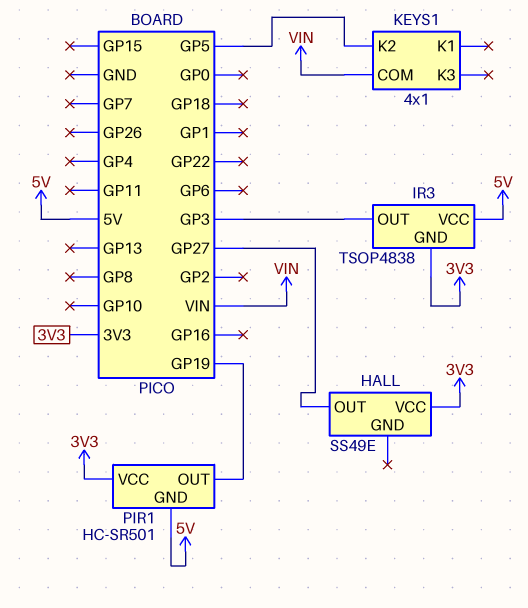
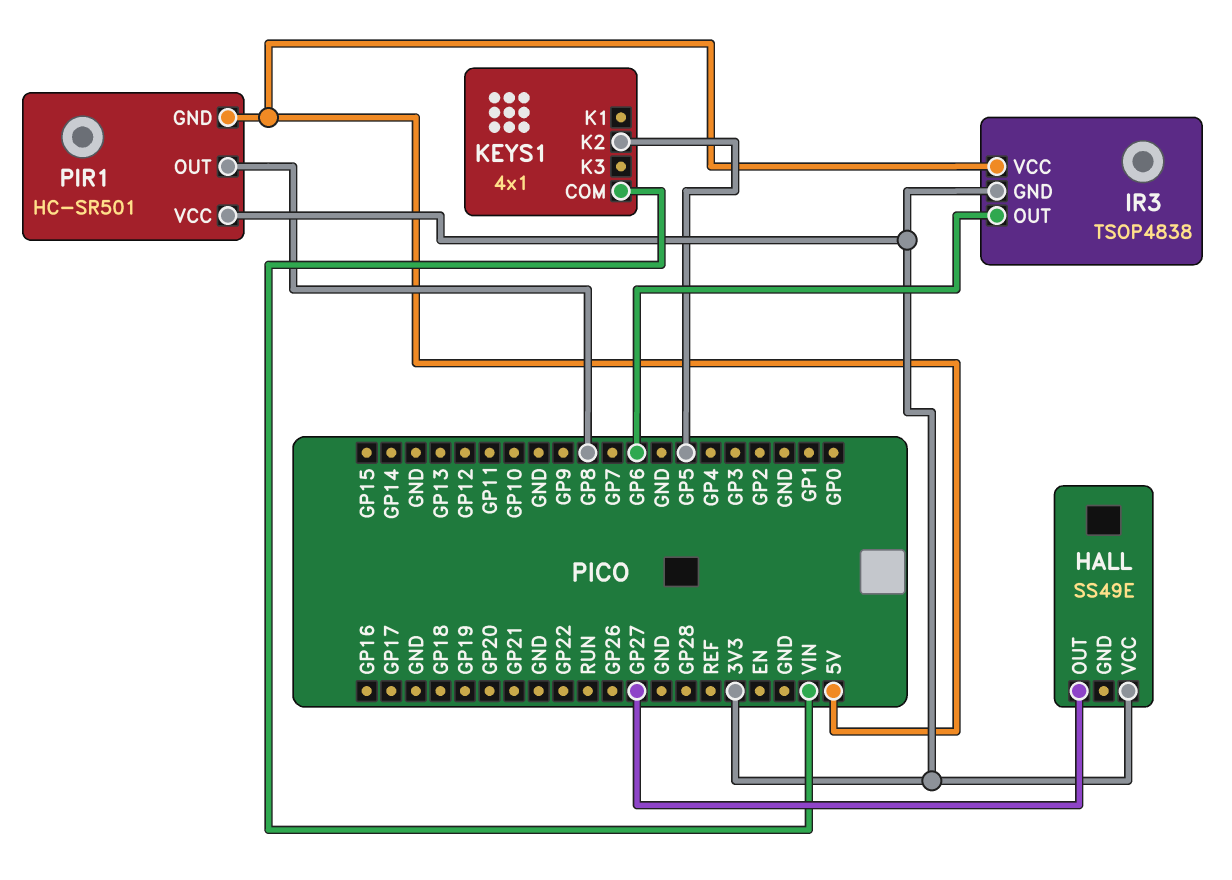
IR3 pin OUT: GP3 -> GP6
PIR1 pin OUT: GP19 -> GP8

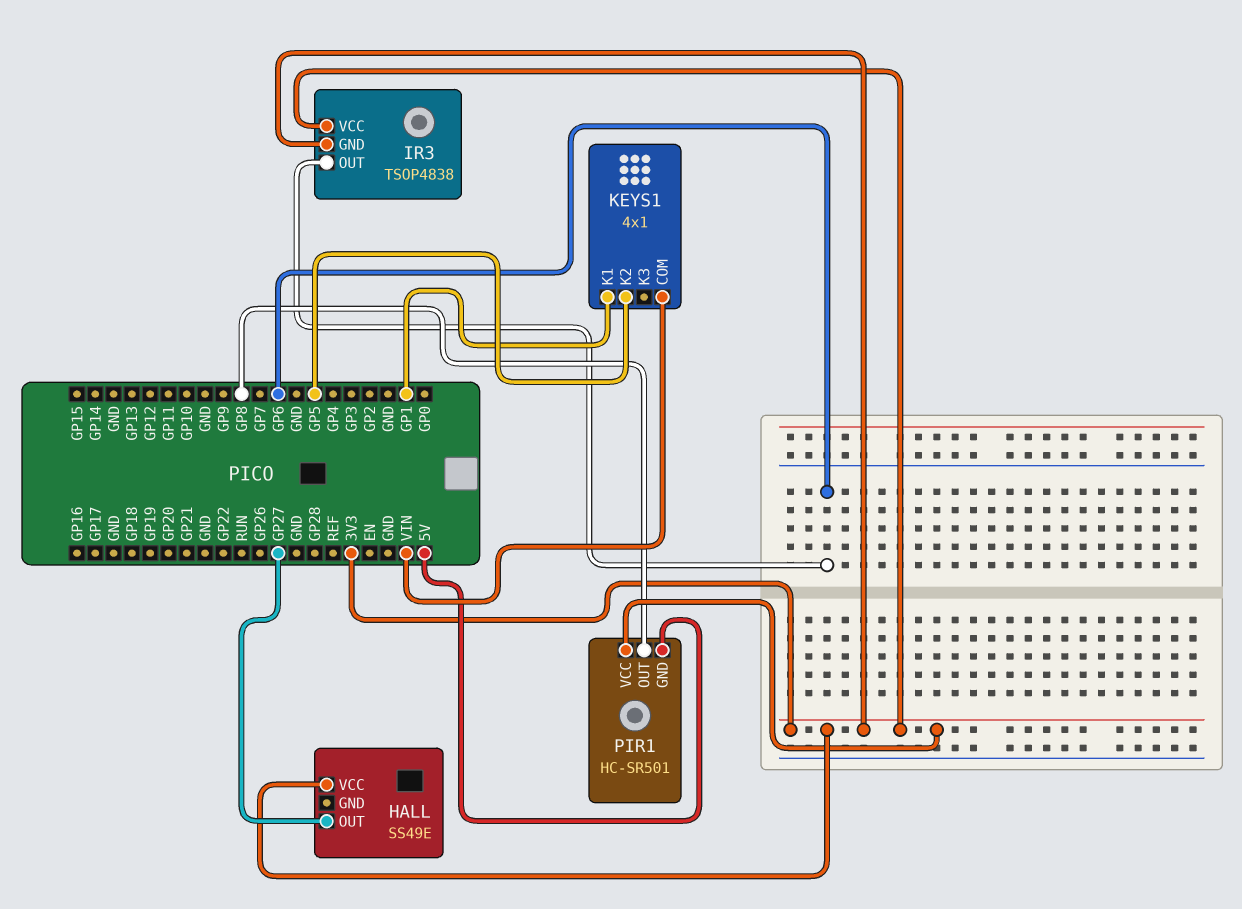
IR3 pin VCC: 5V -> 3V3
KEYS1 pin K1: none -> GP1

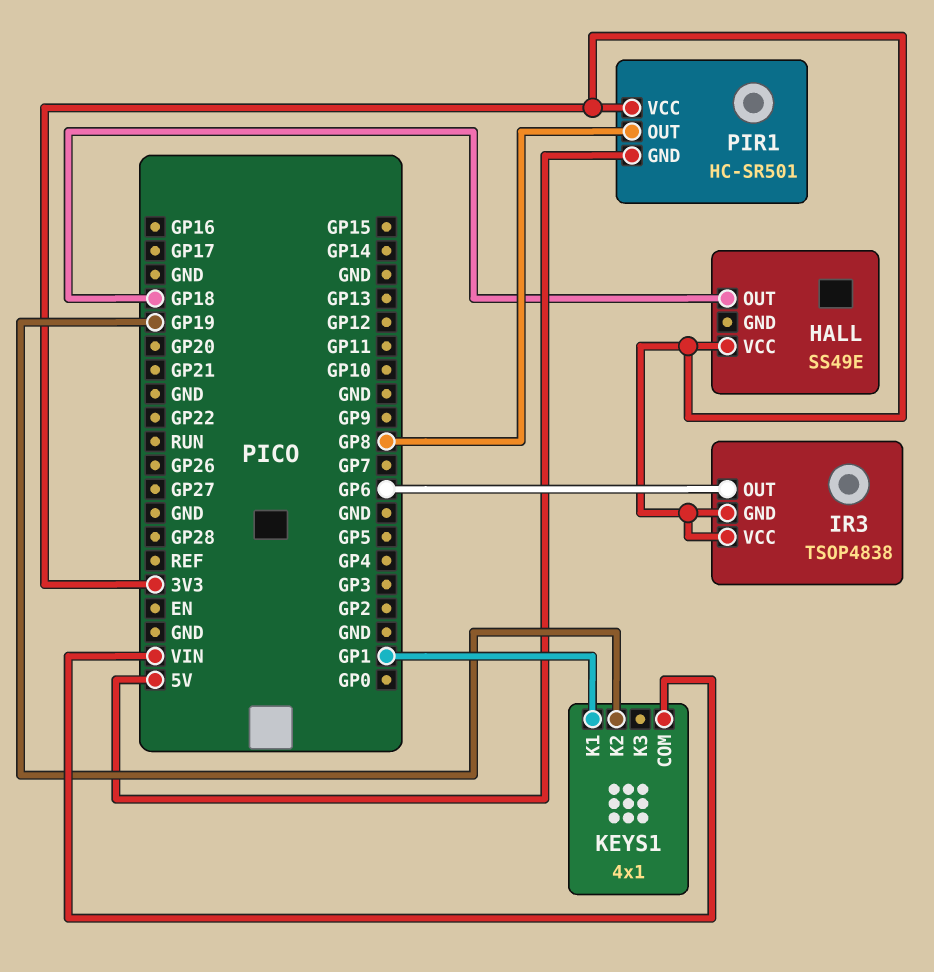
HALL pin OUT: GP27 -> GP18
KEYS1 pin K2: GP5 -> GP19

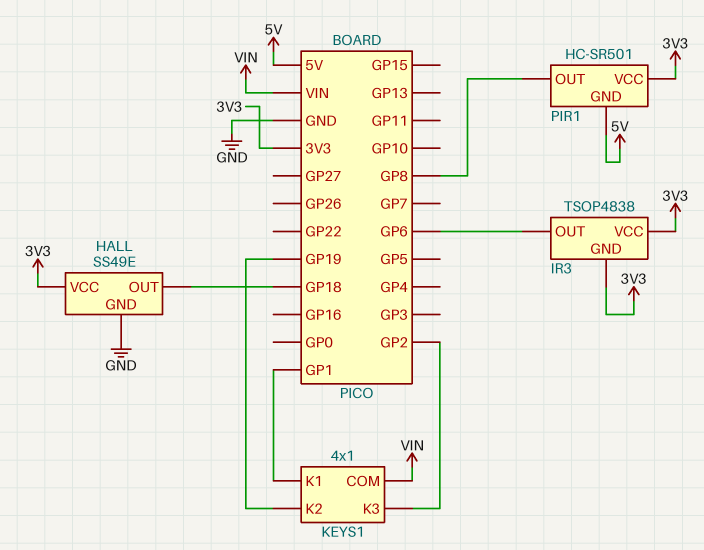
HALL pin GND: none -> GND
KEYS1 pin K3: none -> GP2

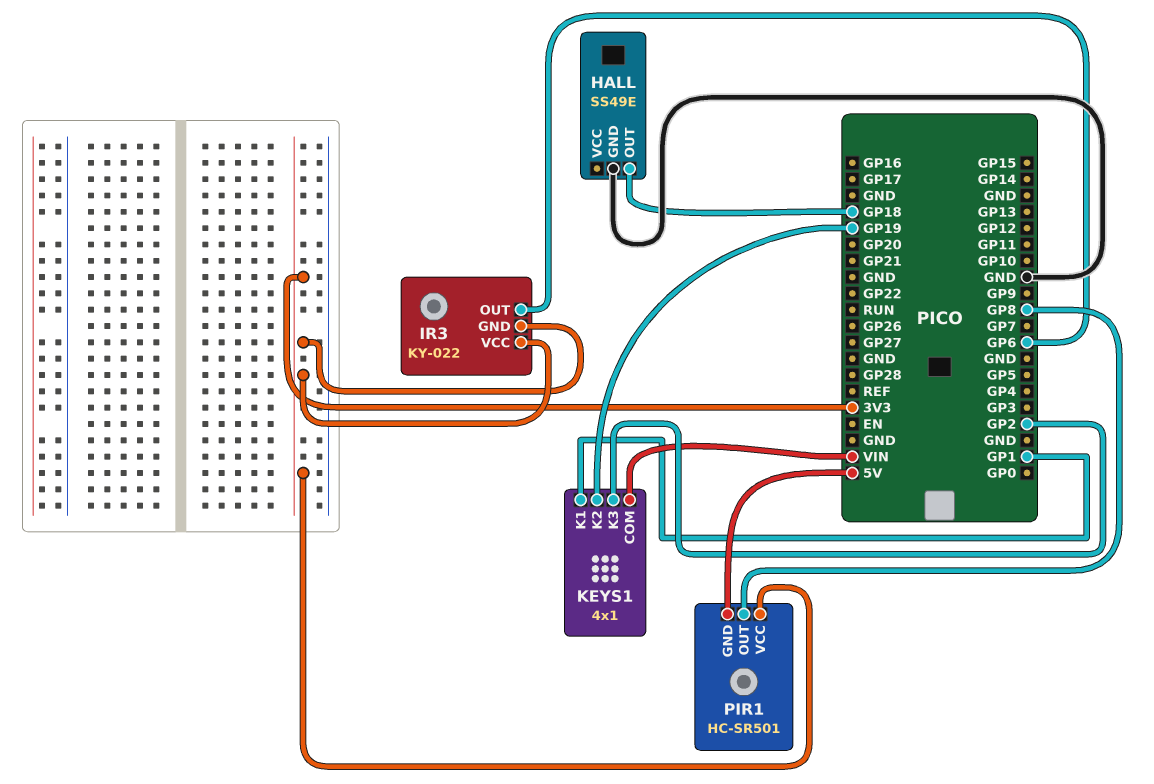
HALL pin VCC: 3V3 -> none
IR3: TSOP4838 -> KY-022

